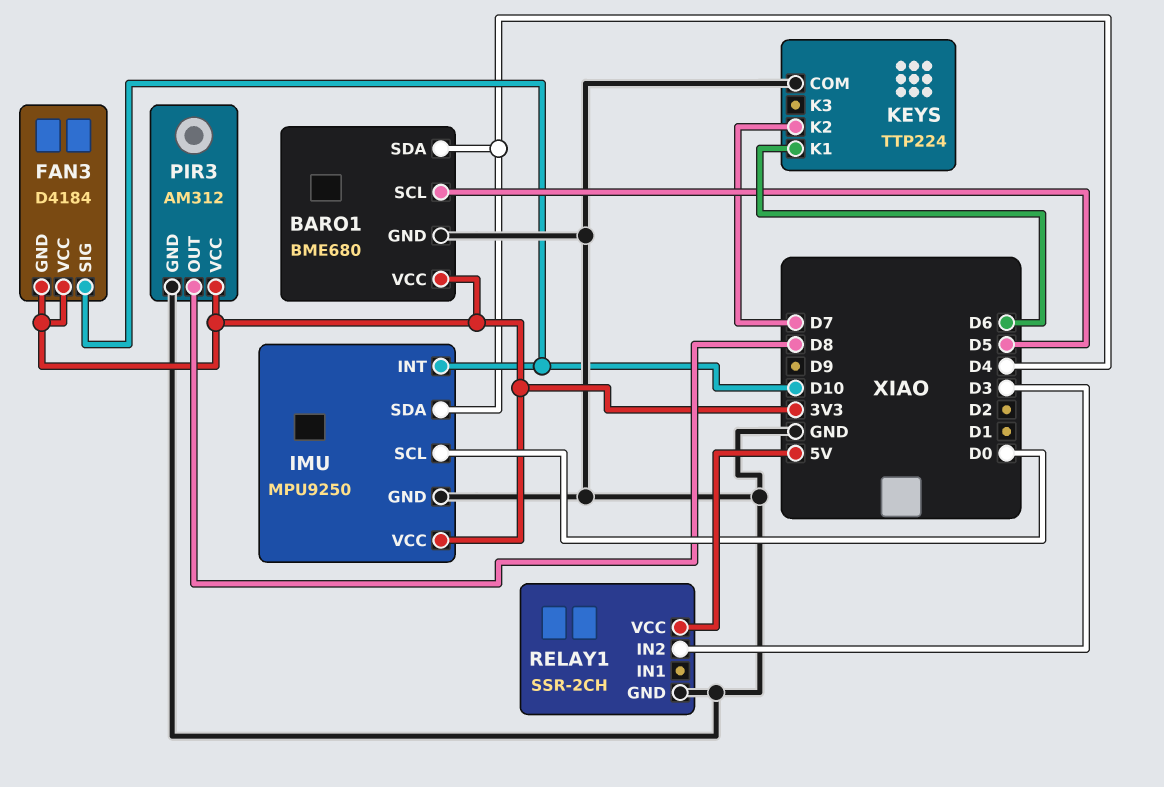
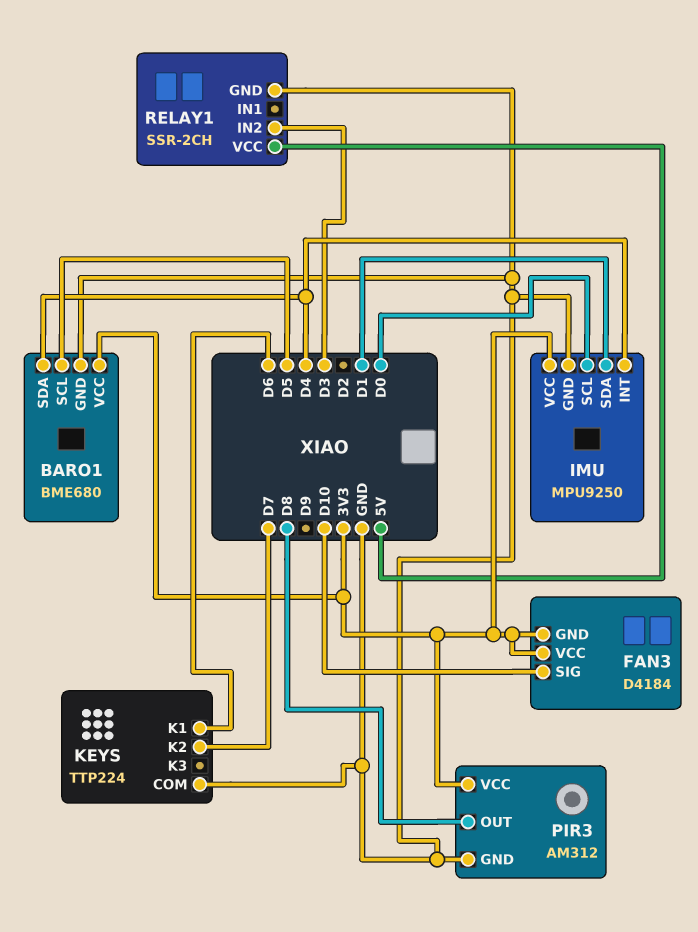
IMU pin INT: D10 -> D4
IMU pin SDA: D4 -> D1

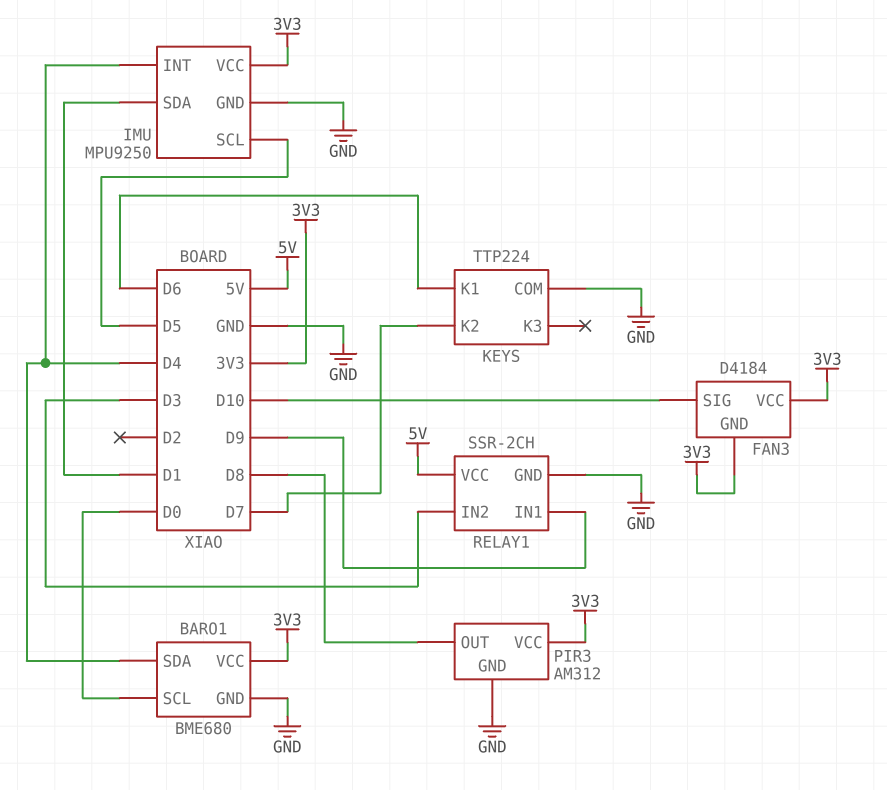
BARO1 pin SCL: D5 -> D0
IMU pin SCL: D0 -> D5
RELAY1 pin IN1: none -> D9

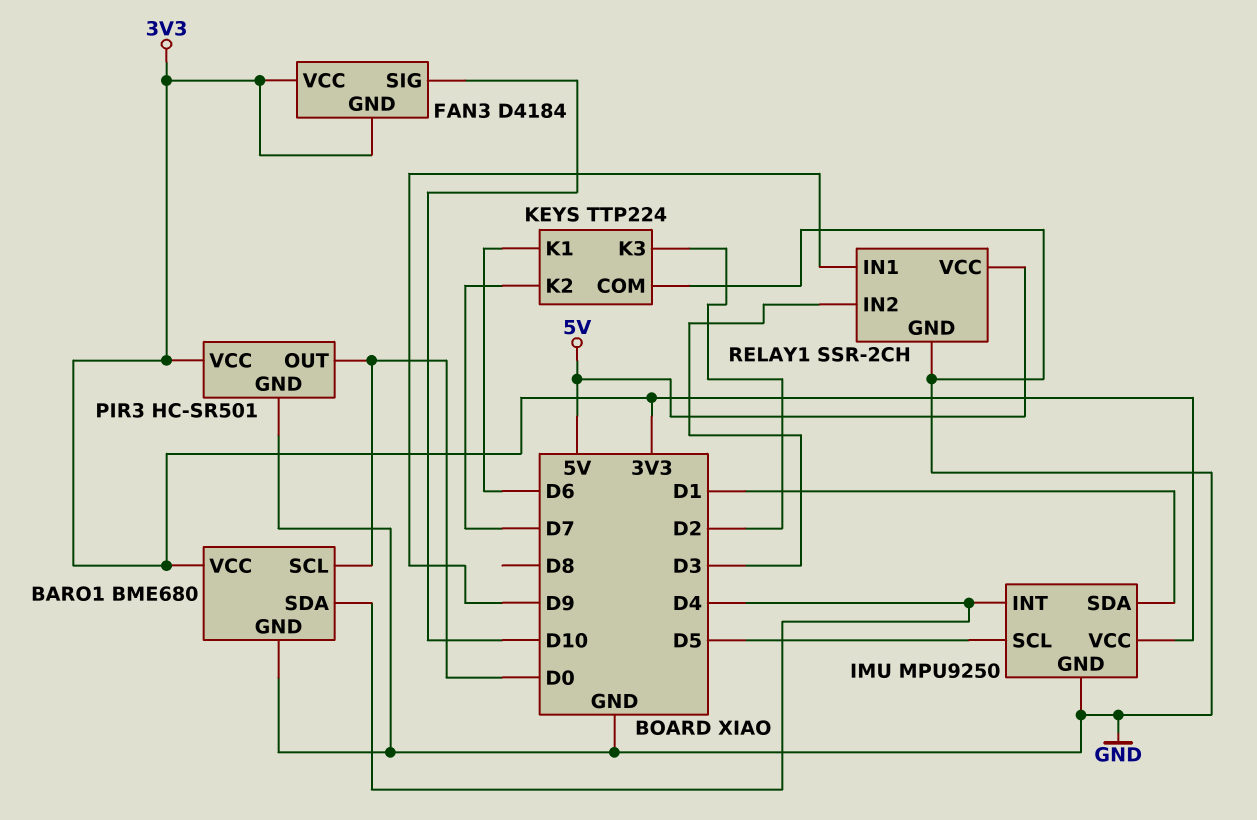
KEYS pin K3: none -> D2
PIR3: AM312 -> HC-SR501
PIR3 pin OUT: D8 -> D0

